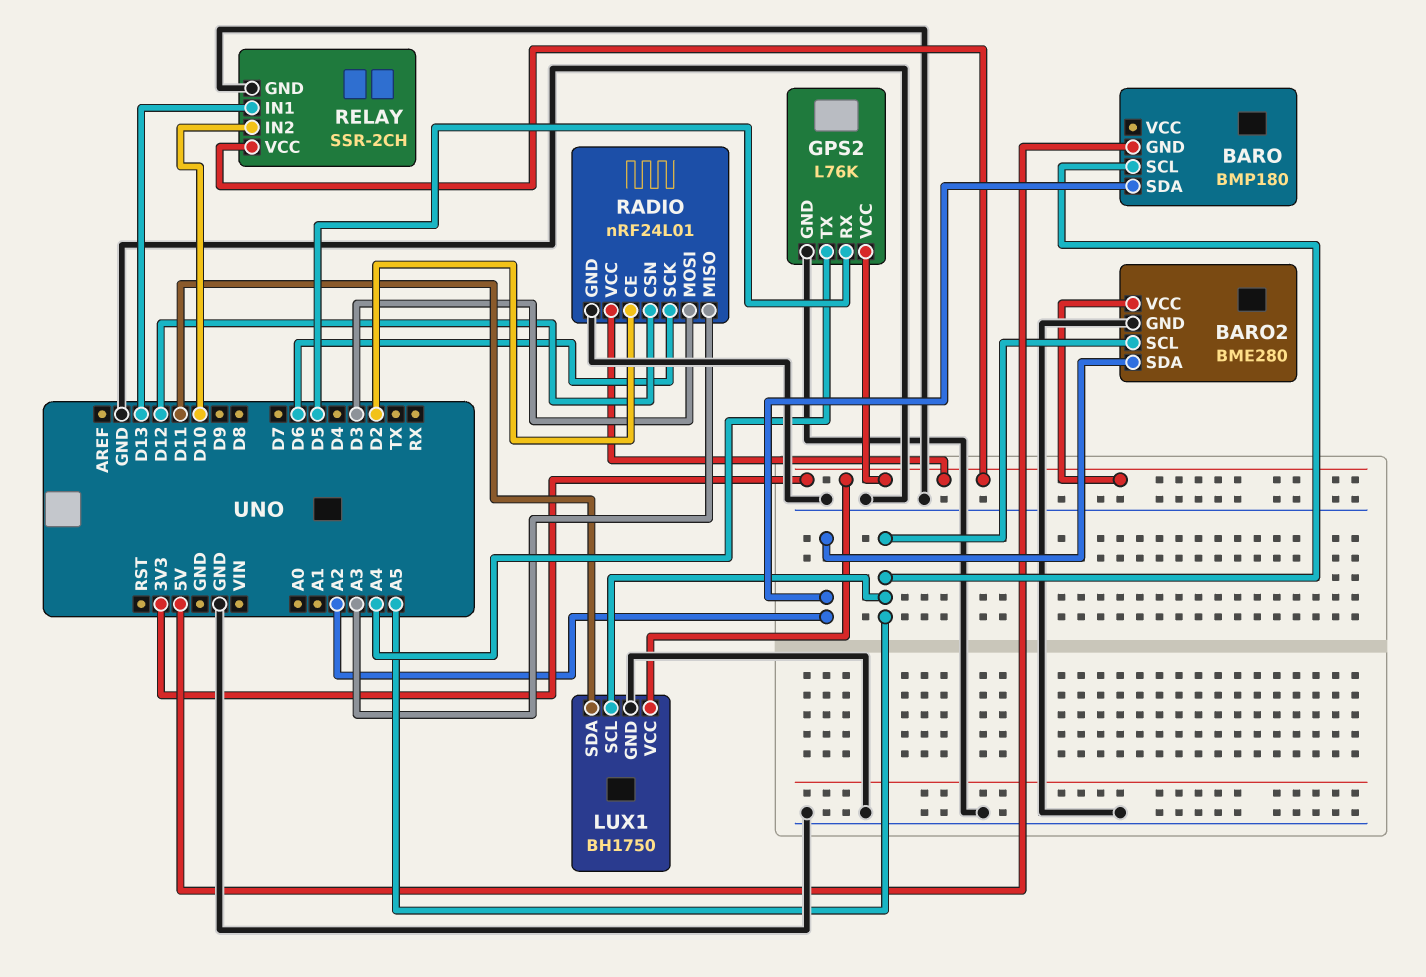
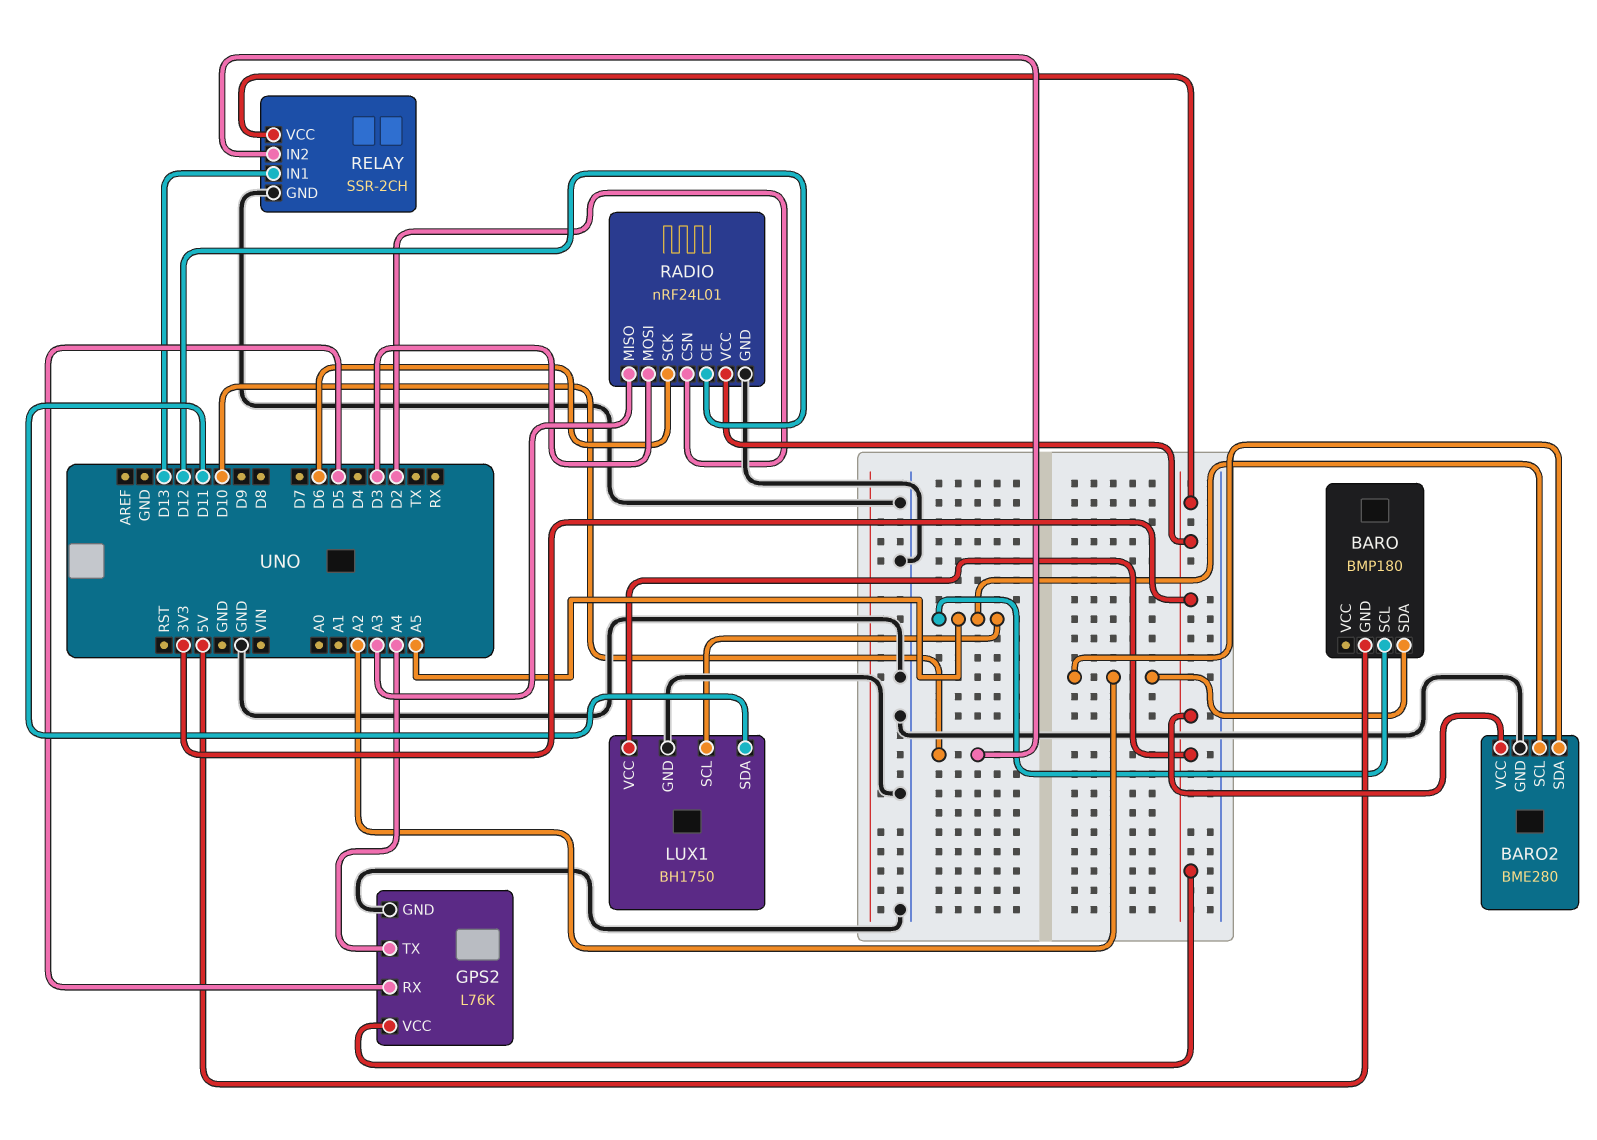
RADIO pin CE: D2 -> D12
RADIO pin CSN: D12 -> D2

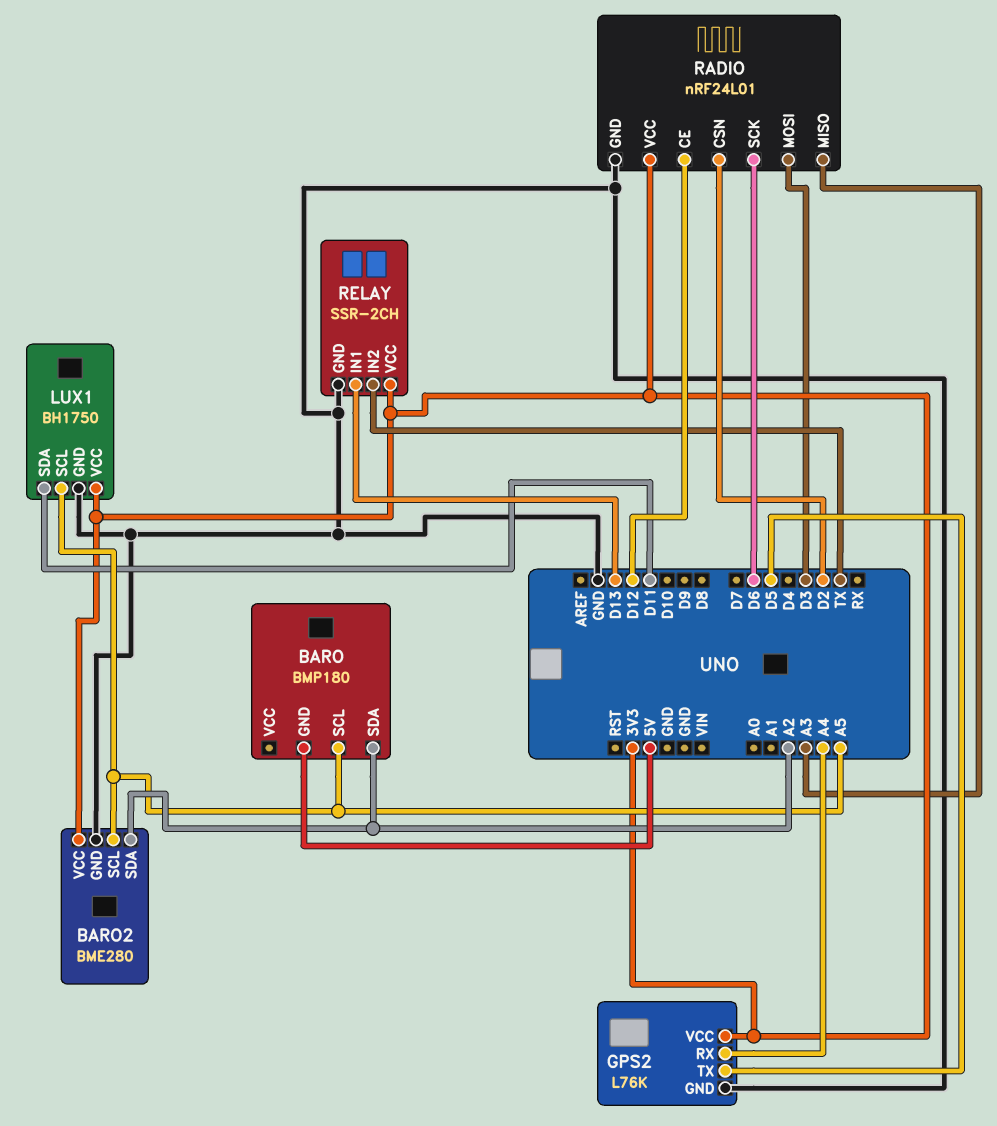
GPS2 pin RX: D5 -> A4
GPS2 pin TX: A4 -> D5
RELAY pin IN2: D10 -> TX

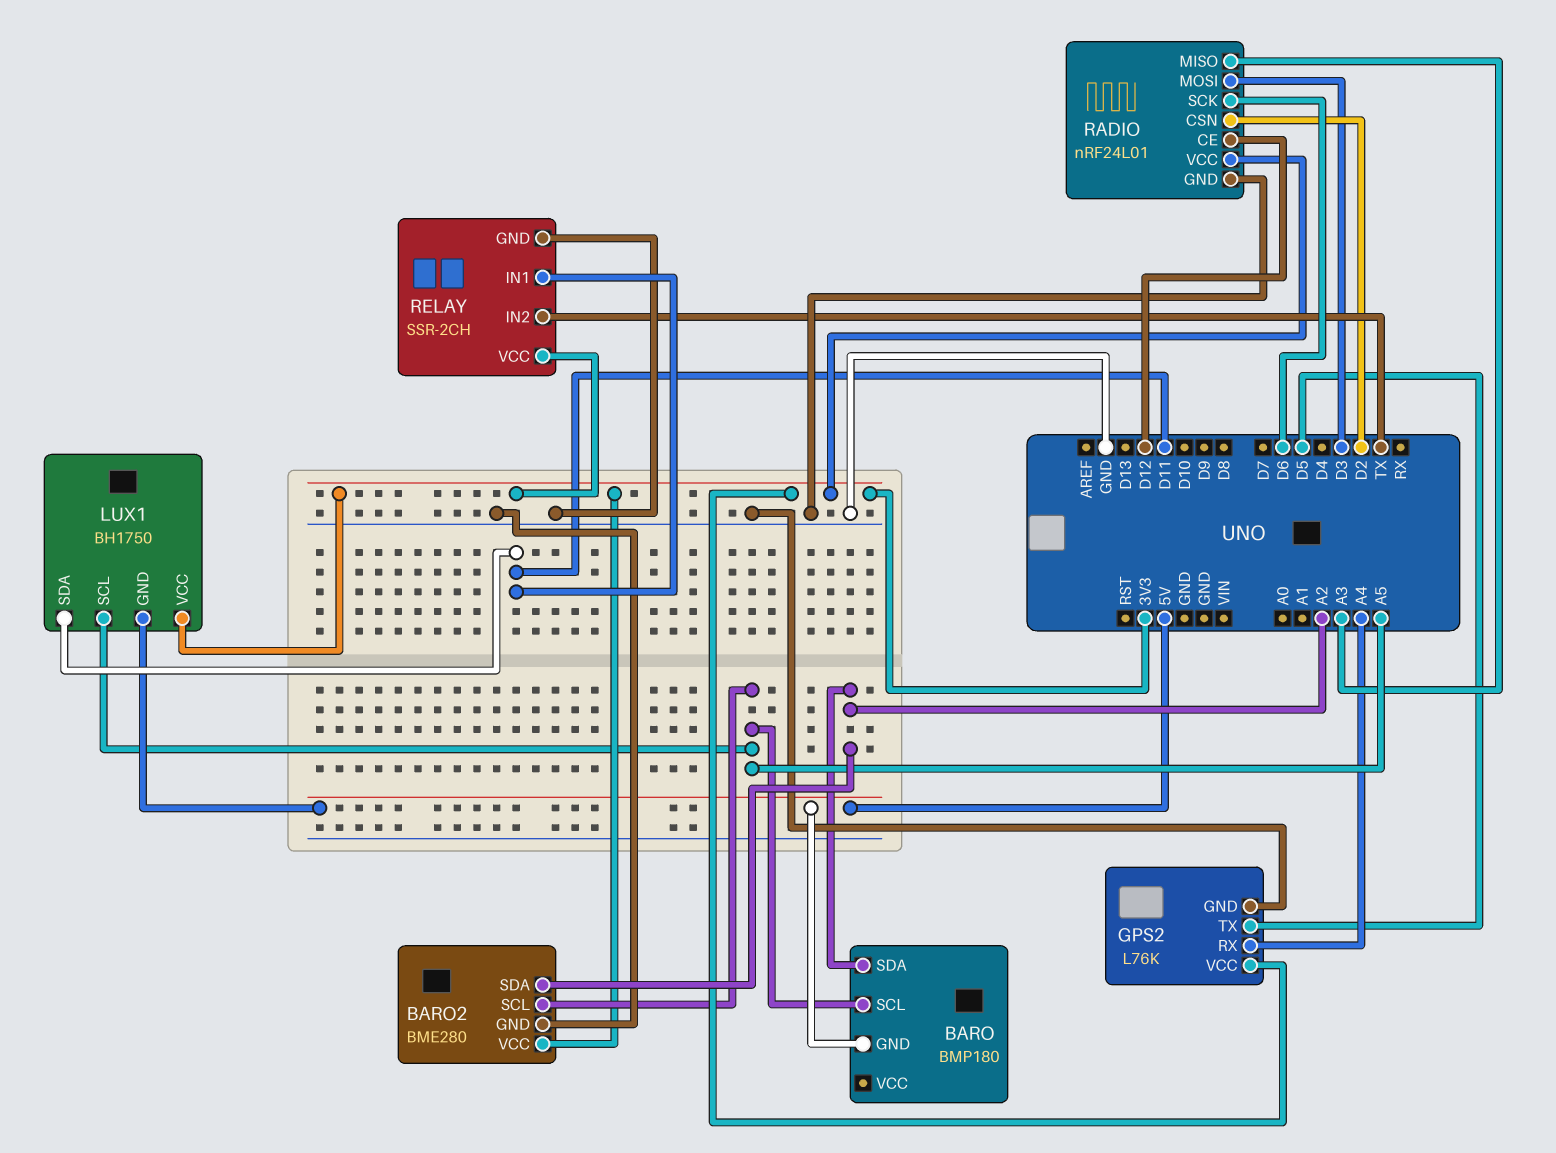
LUX1 pin GND: GND -> 5V
RELAY pin IN1: D13 -> D11

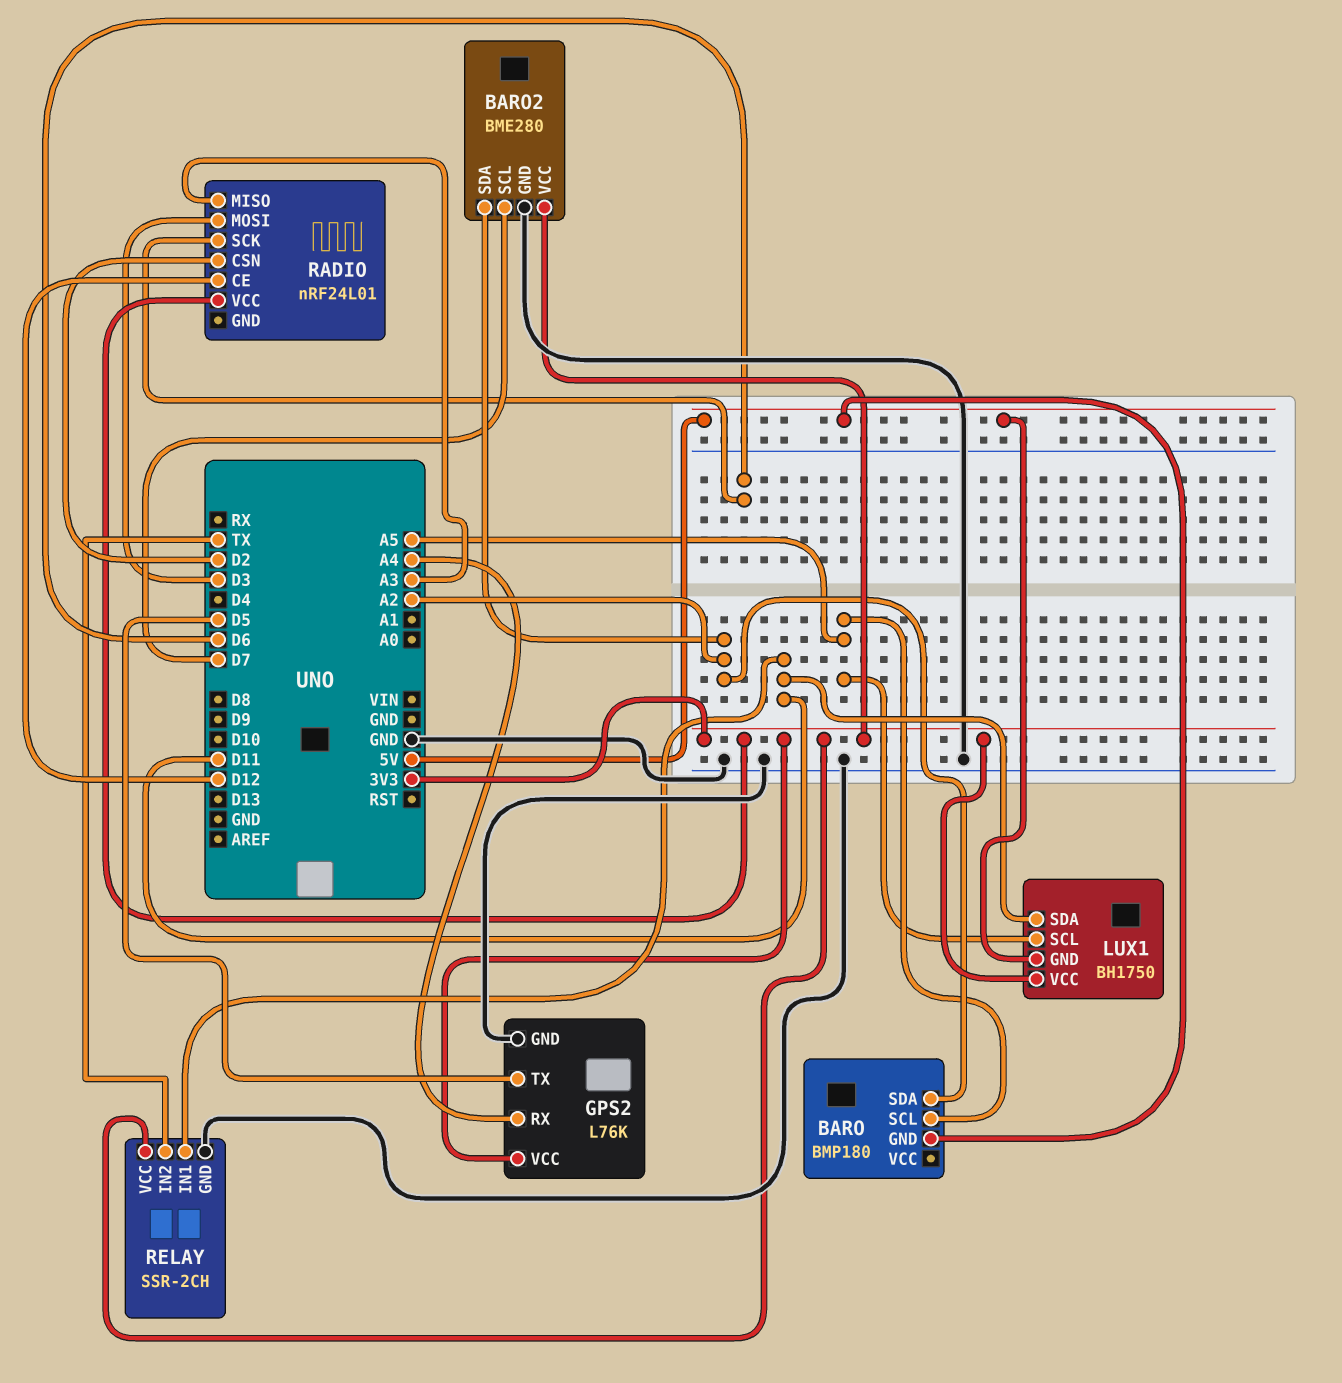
BARO2 pin SCL: A5 -> D7
RADIO pin GND: GND -> none

